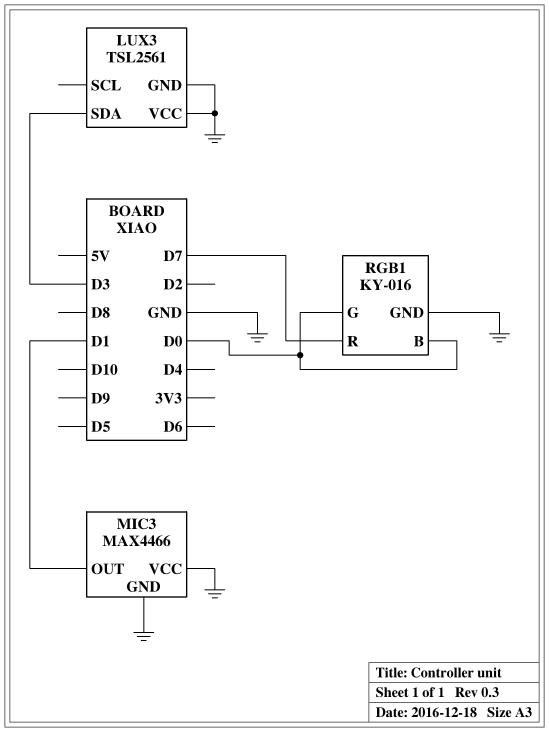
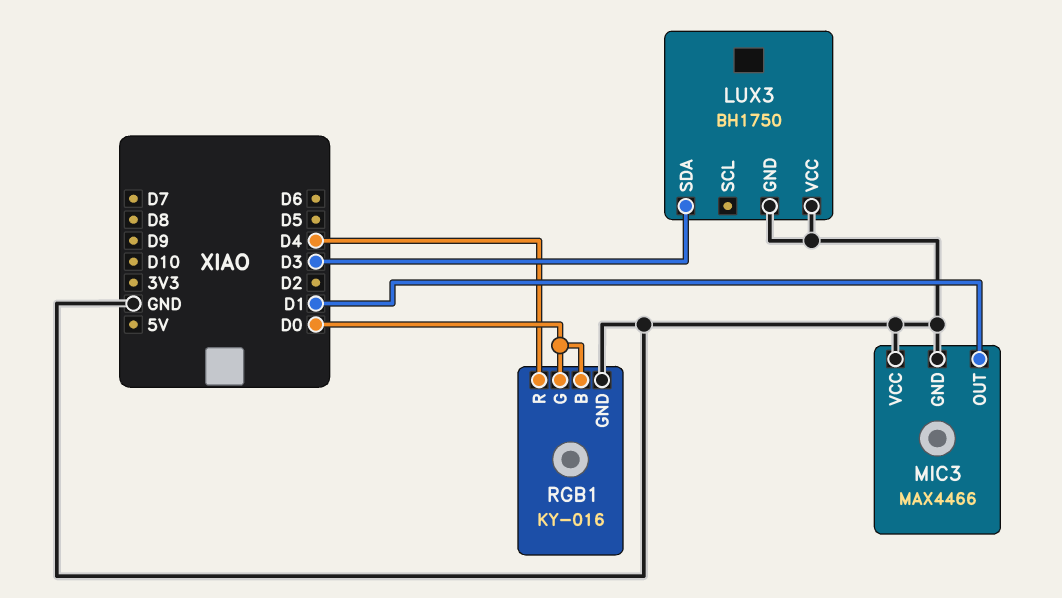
LUX3: TSL2561 -> BH1750
RGB1 pin R: D7 -> D4

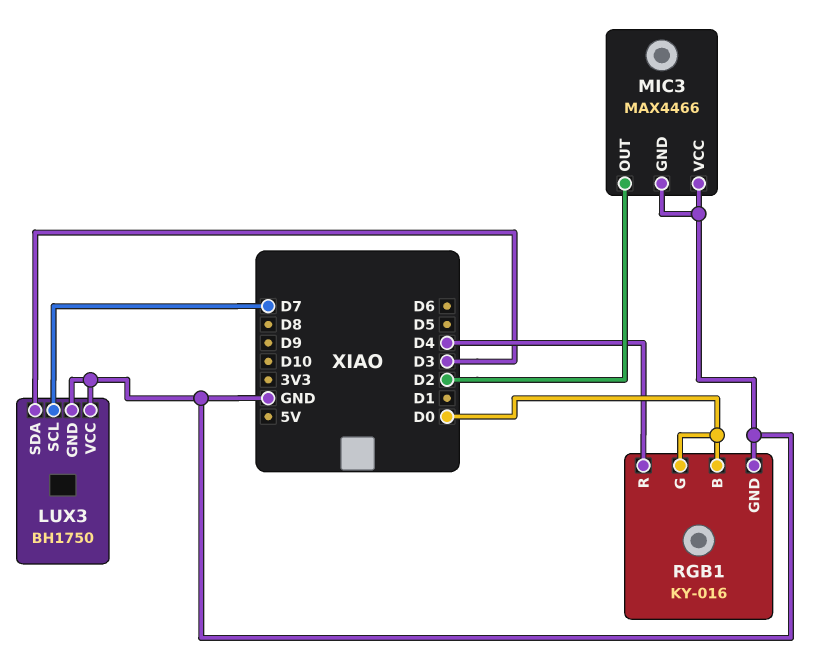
LUX3 pin SCL: none -> D7
MIC3 pin OUT: D1 -> D2

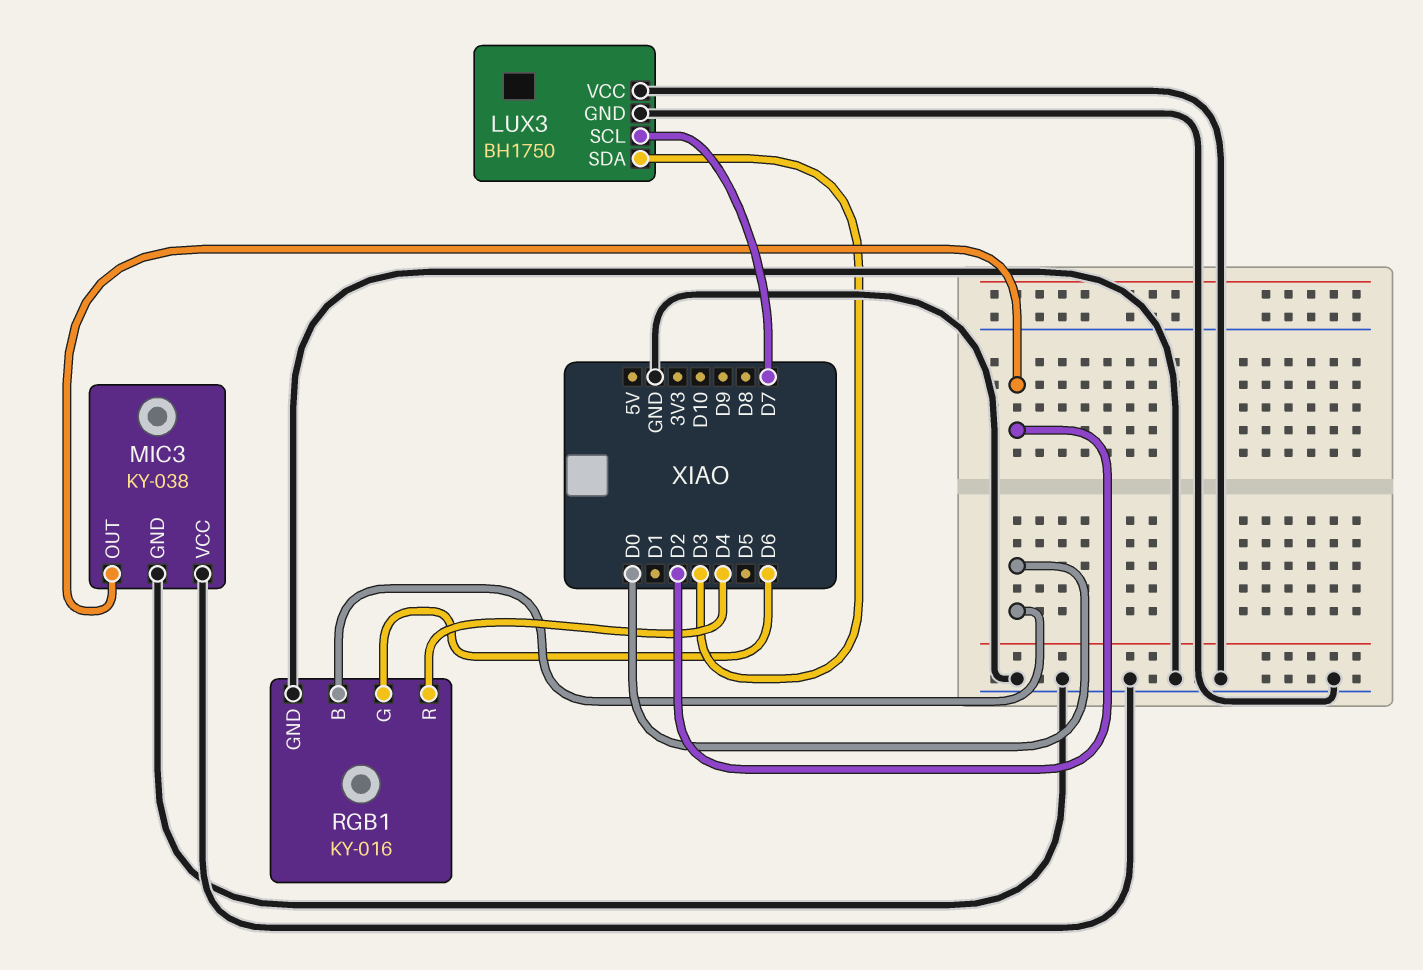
MIC3: MAX4466 -> KY-038
RGB1 pin G: D0 -> D6

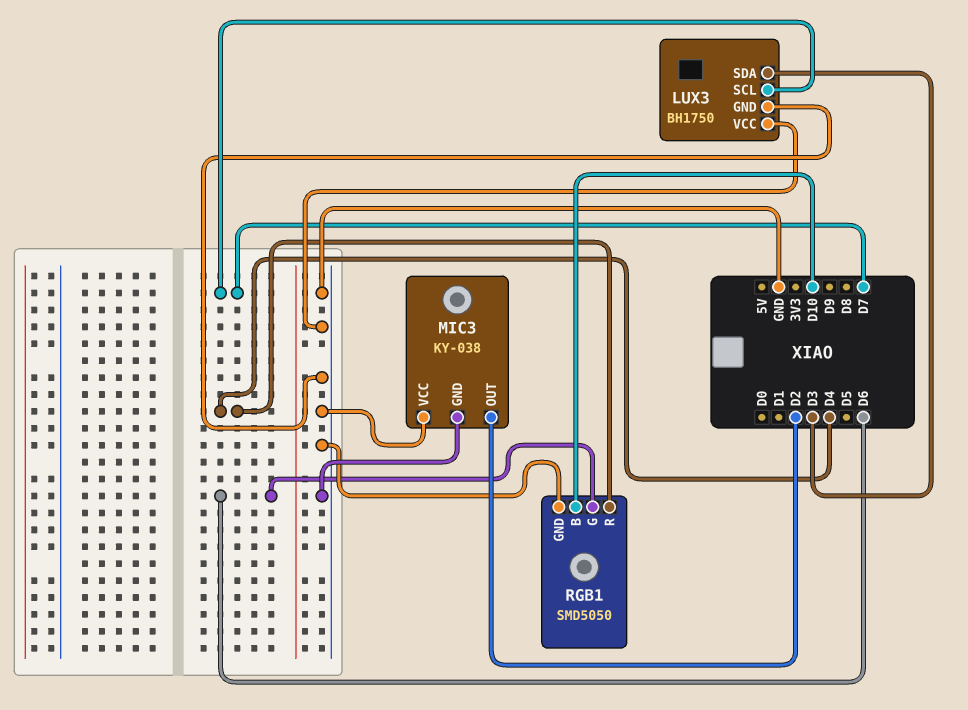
RGB1: KY-016 -> SMD5050
RGB1 pin B: D0 -> D10

